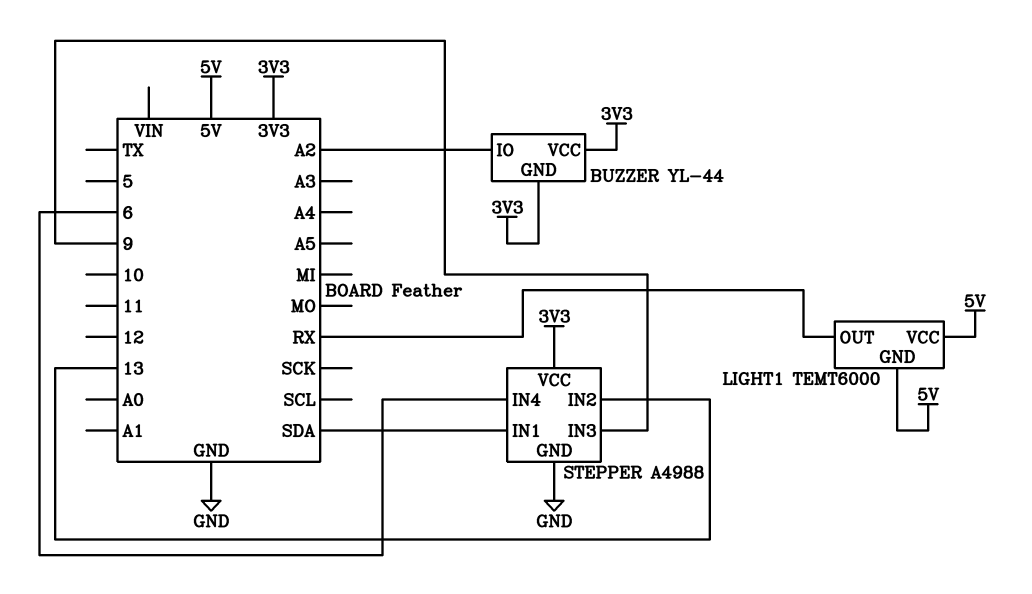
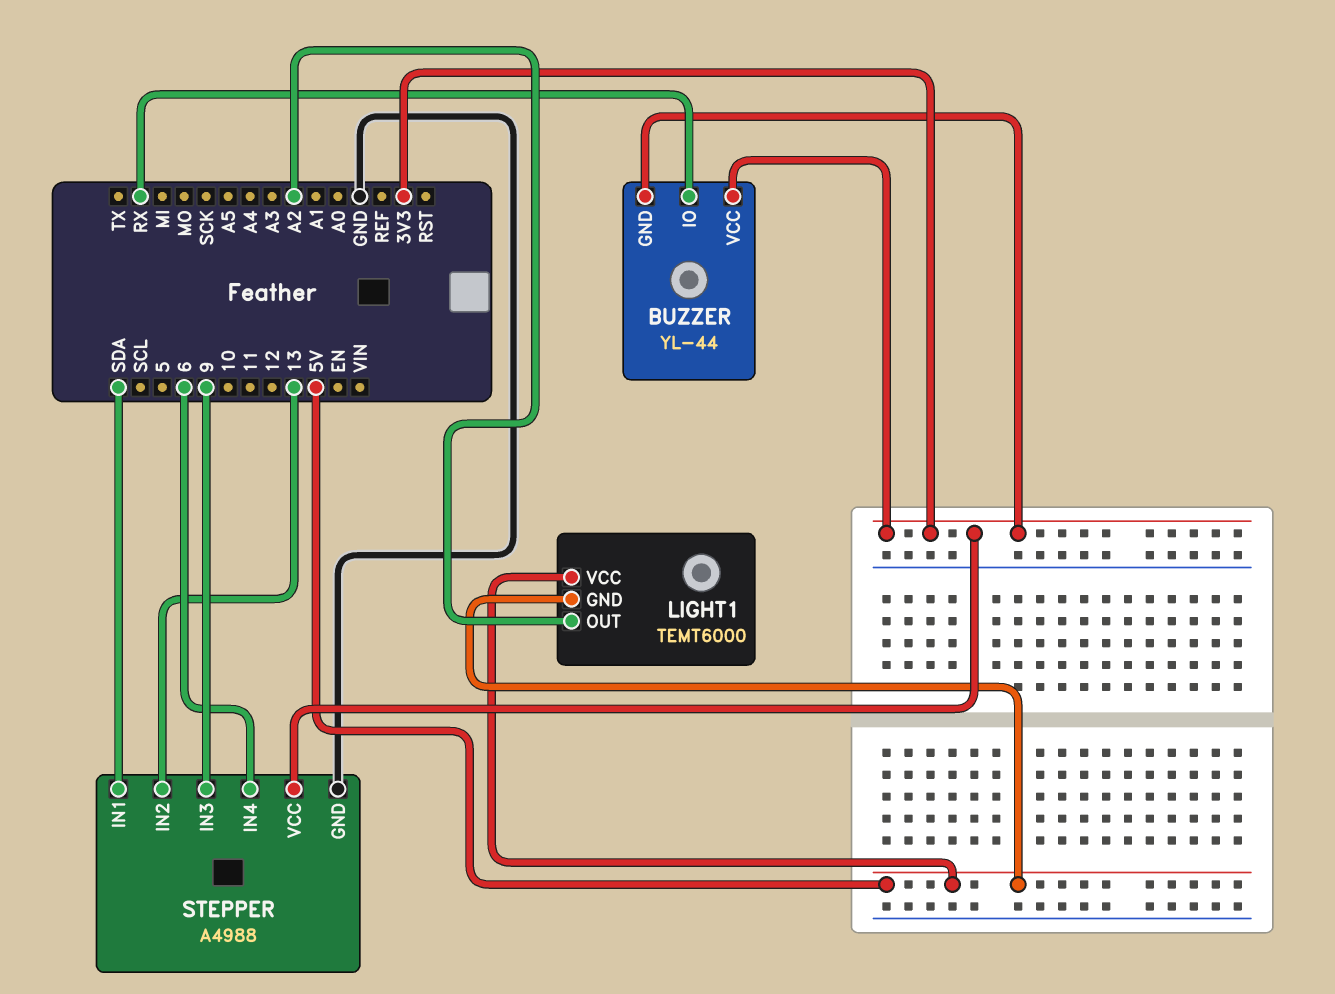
BUZZER pin IO: A2 -> RX
LIGHT1 pin OUT: RX -> A2

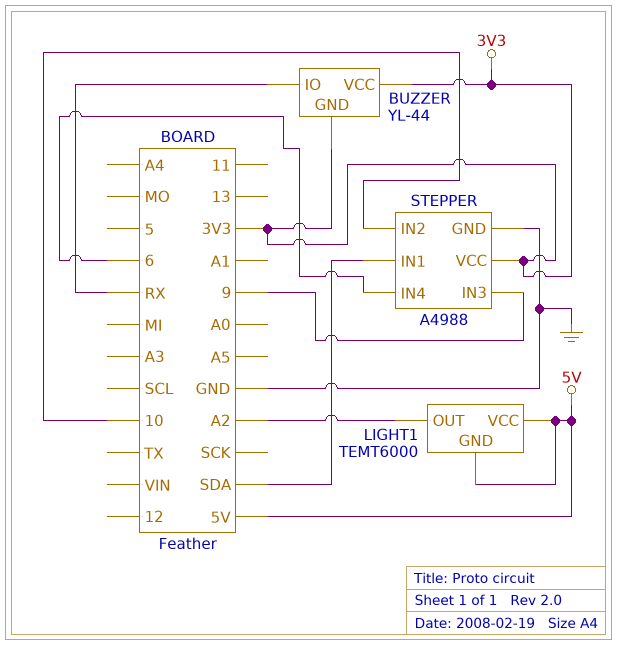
STEPPER pin IN2: 13 -> 10

